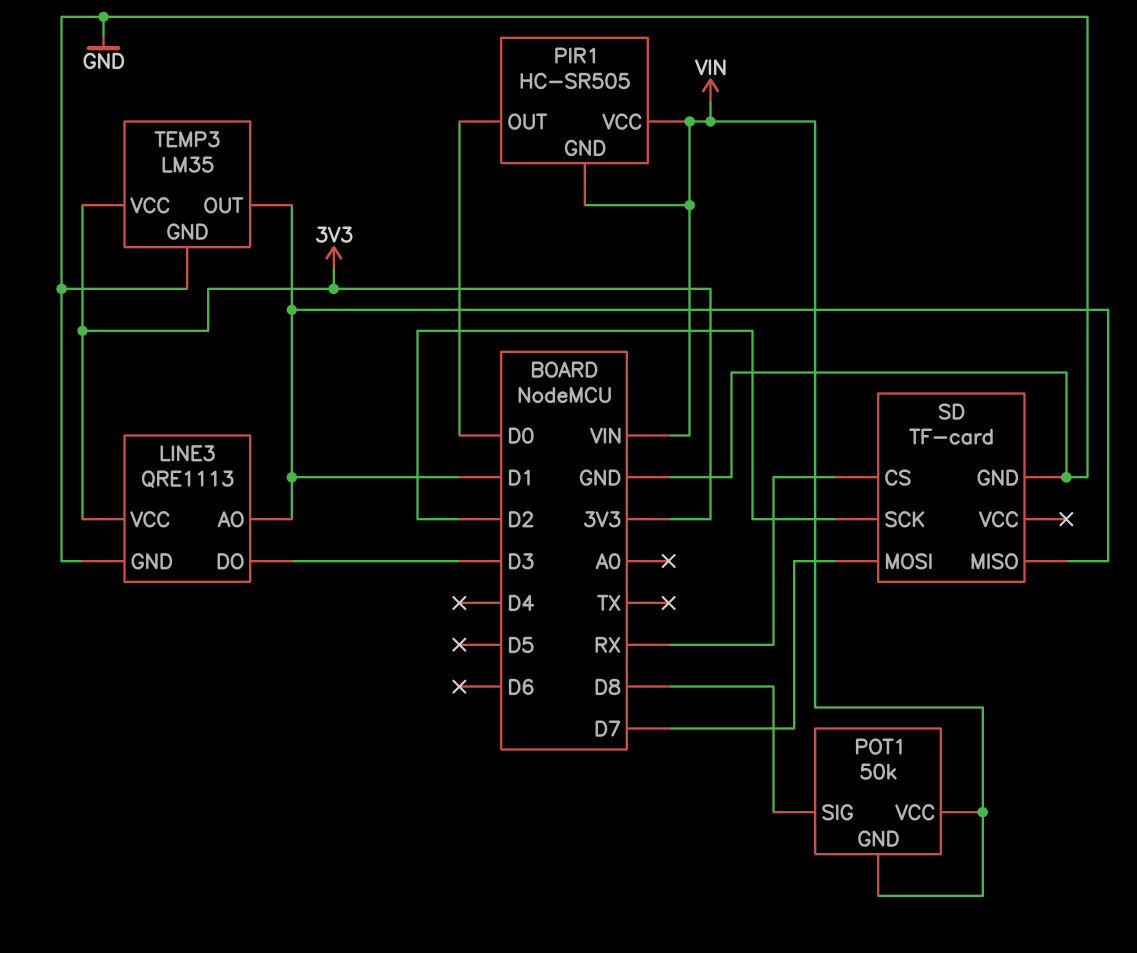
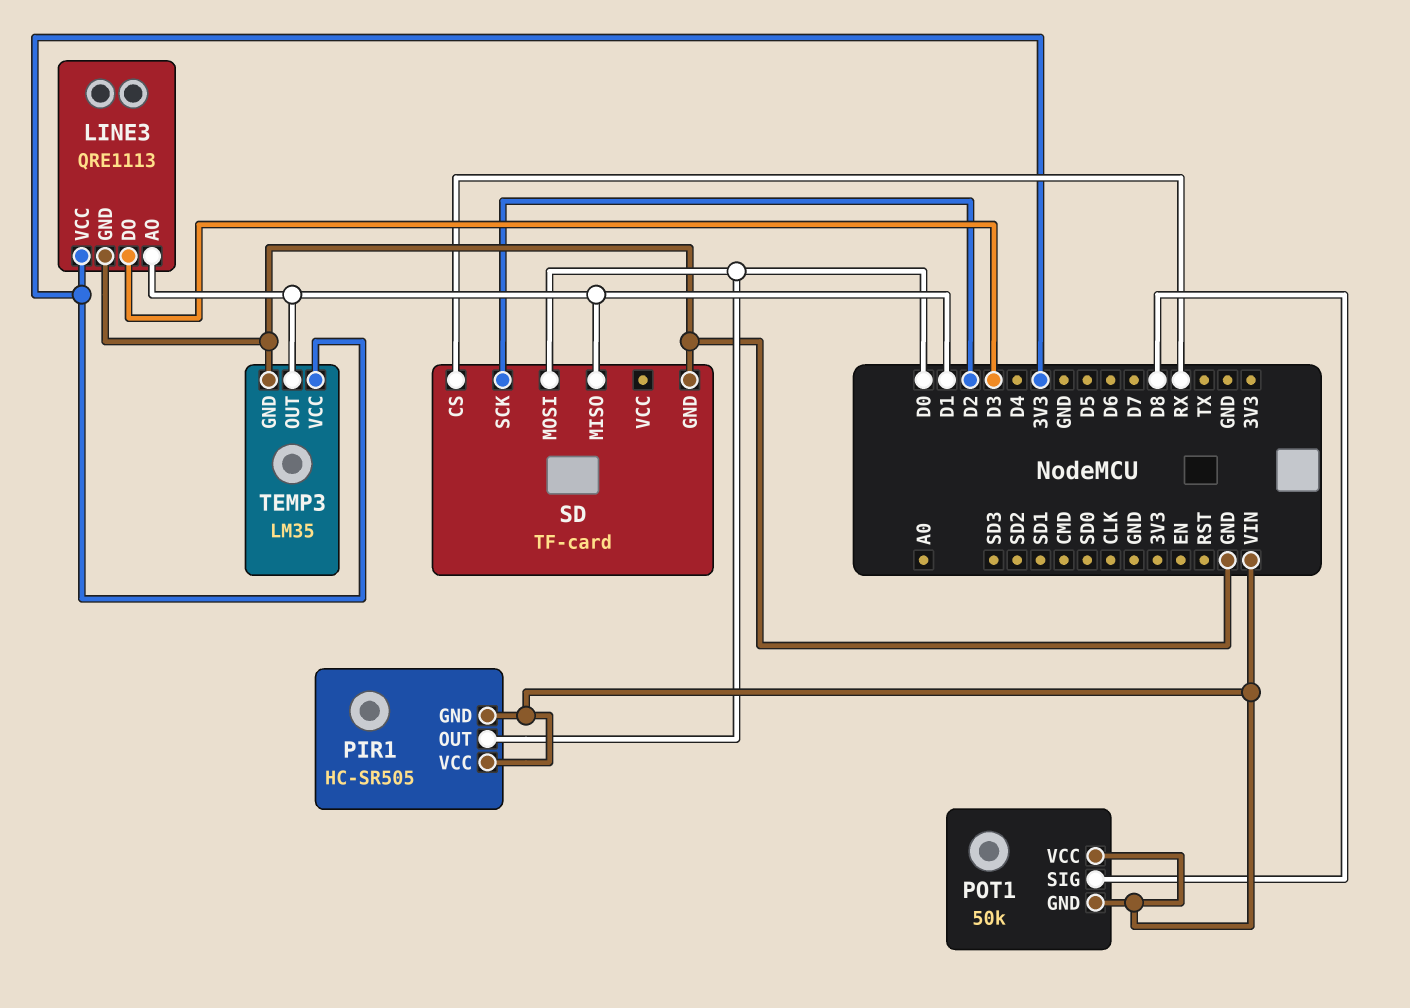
SD pin MOSI: D7 -> D0

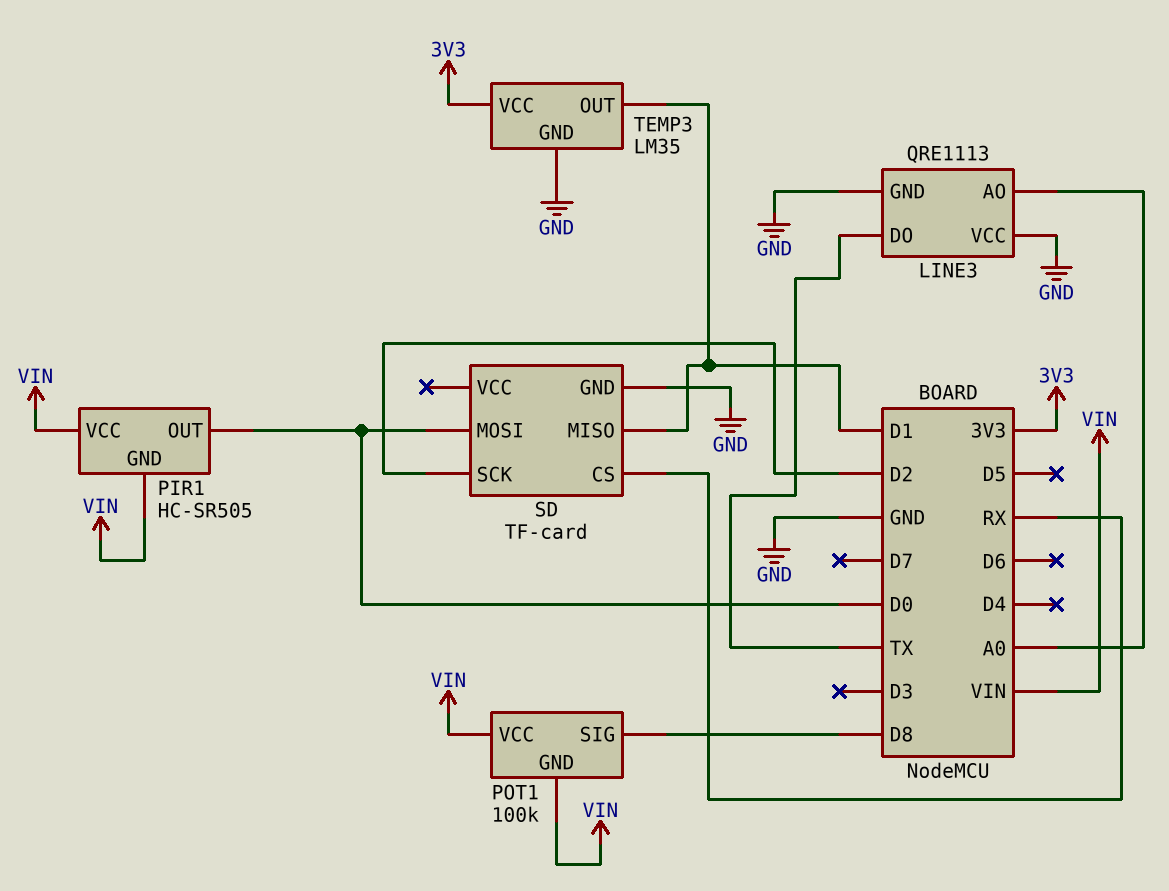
LINE3 pin AO: D1 -> A0
LINE3 pin DO: D3 -> TX
LINE3 pin VCC: 3V3 -> GND
POT1: 50k -> 100k

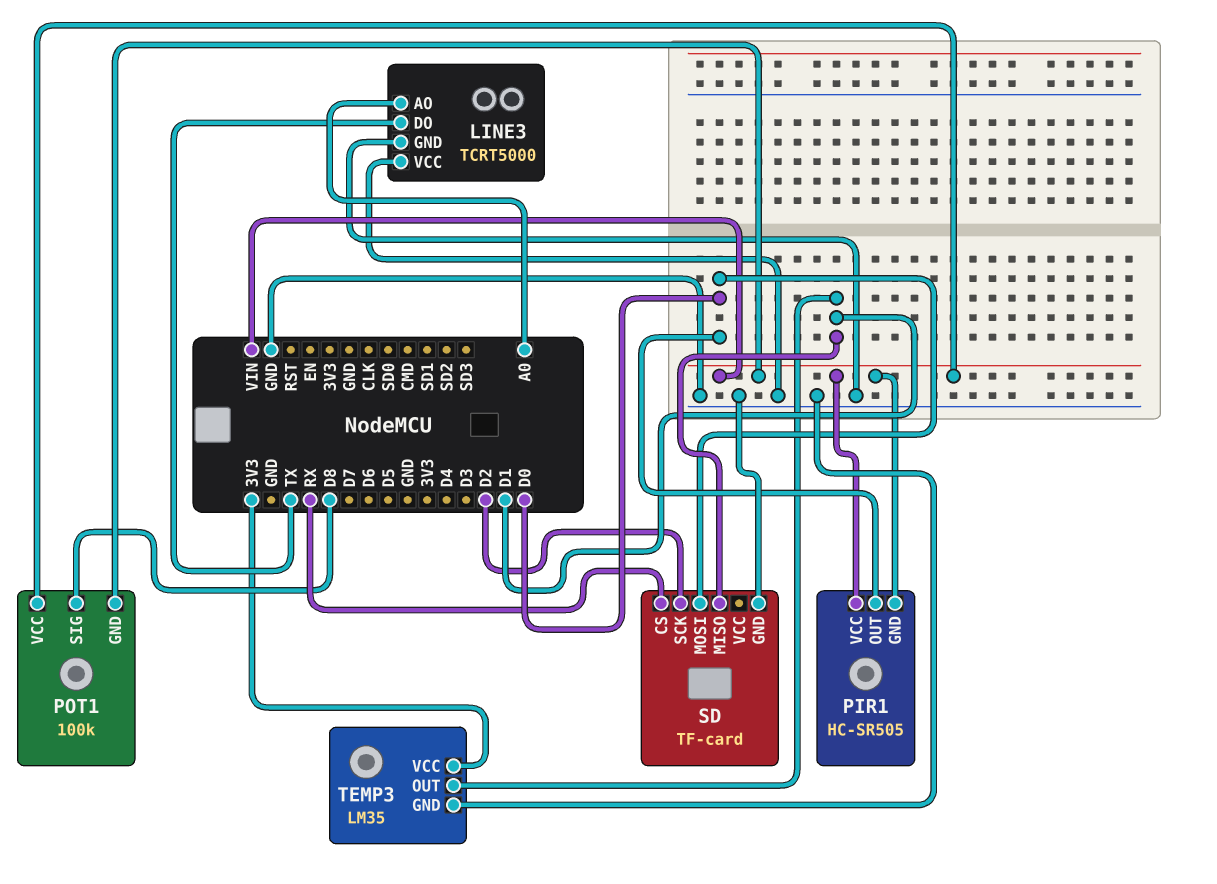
LINE3: QRE1113 -> TCRT5000

